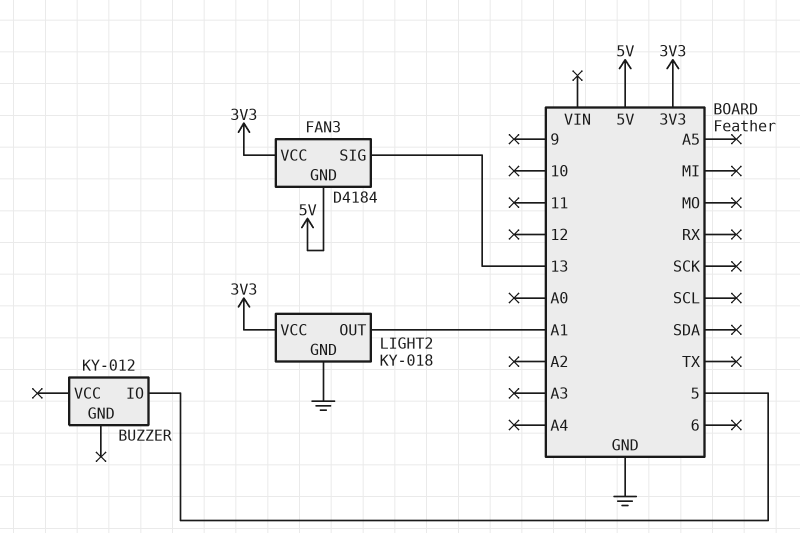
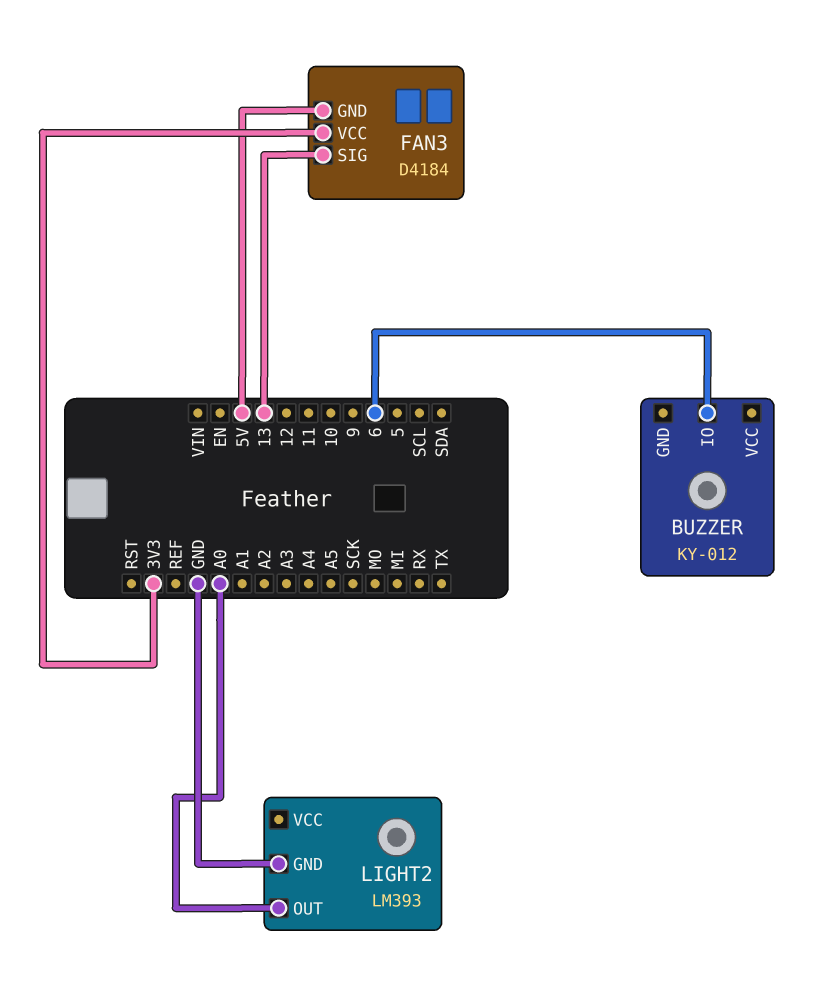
BUZZER pin IO: 5 -> 6
LIGHT2: KY-018 -> LM393
LIGHT2 pin OUT: A1 -> A0
LIGHT2 pin VCC: 3V3 -> none

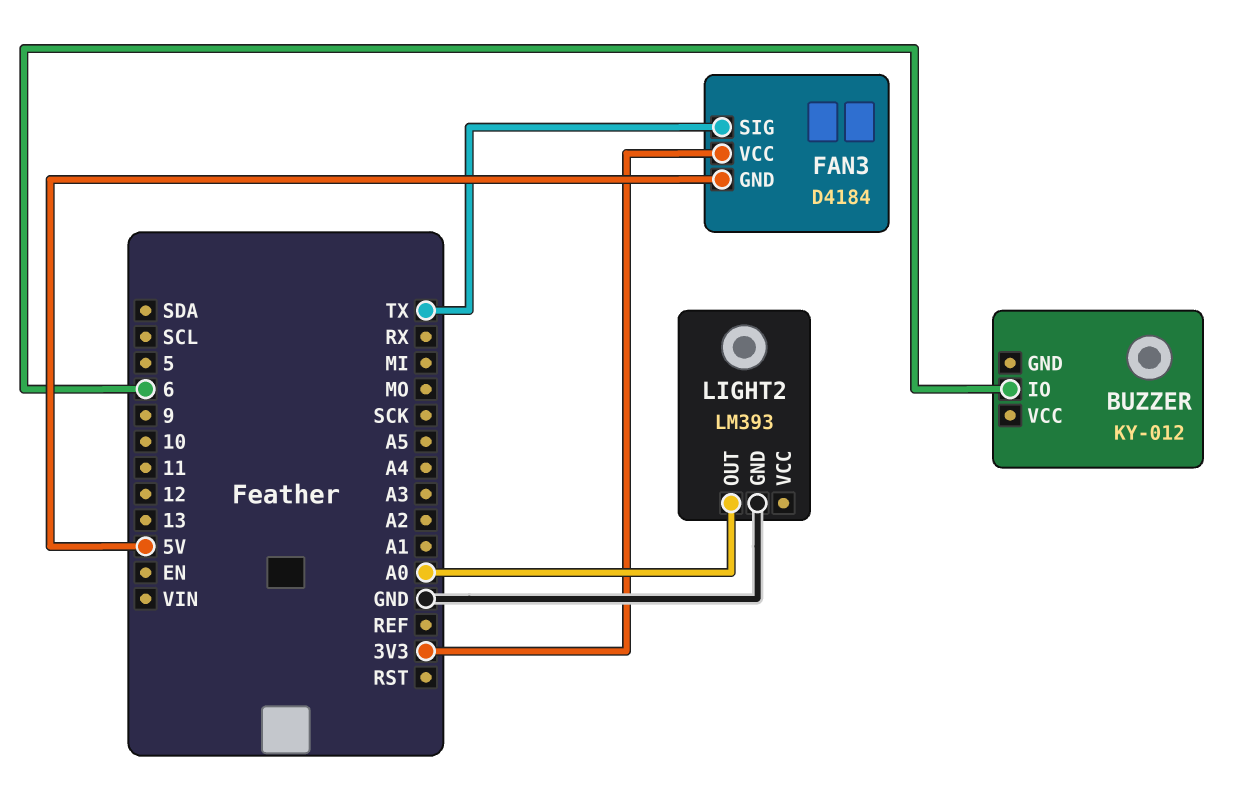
FAN3 pin SIG: 13 -> TX

